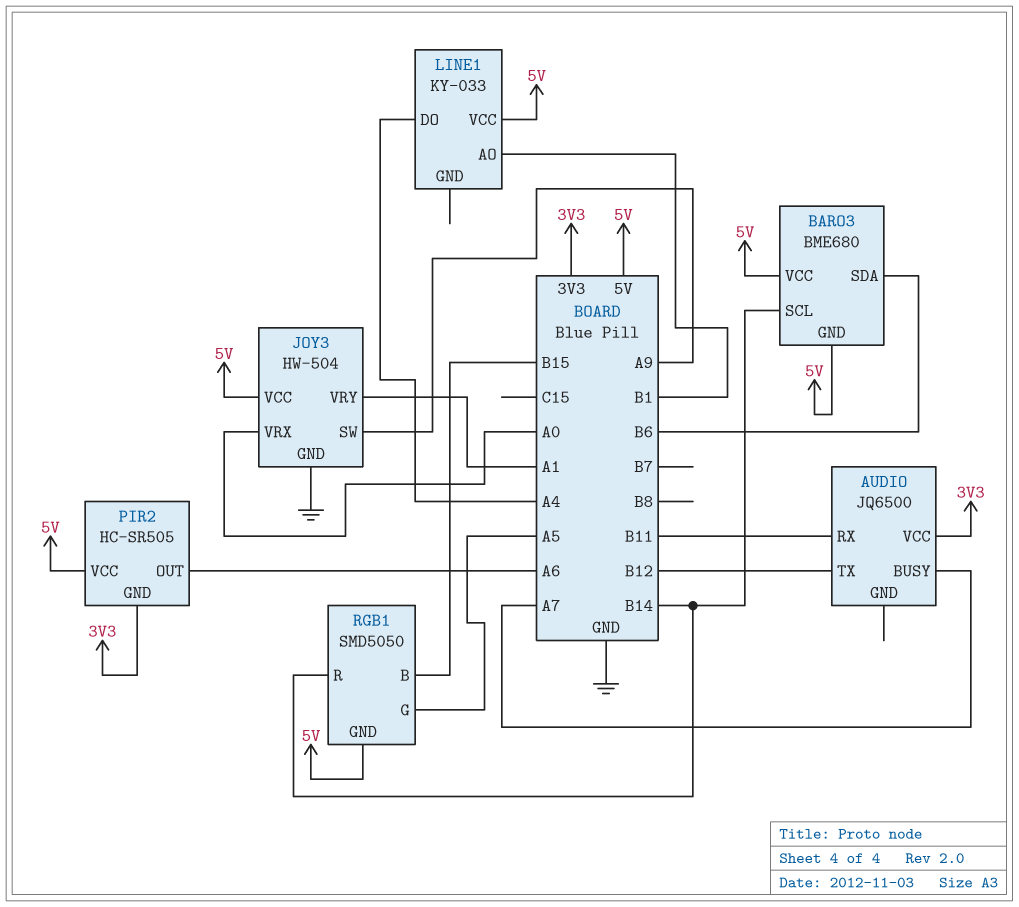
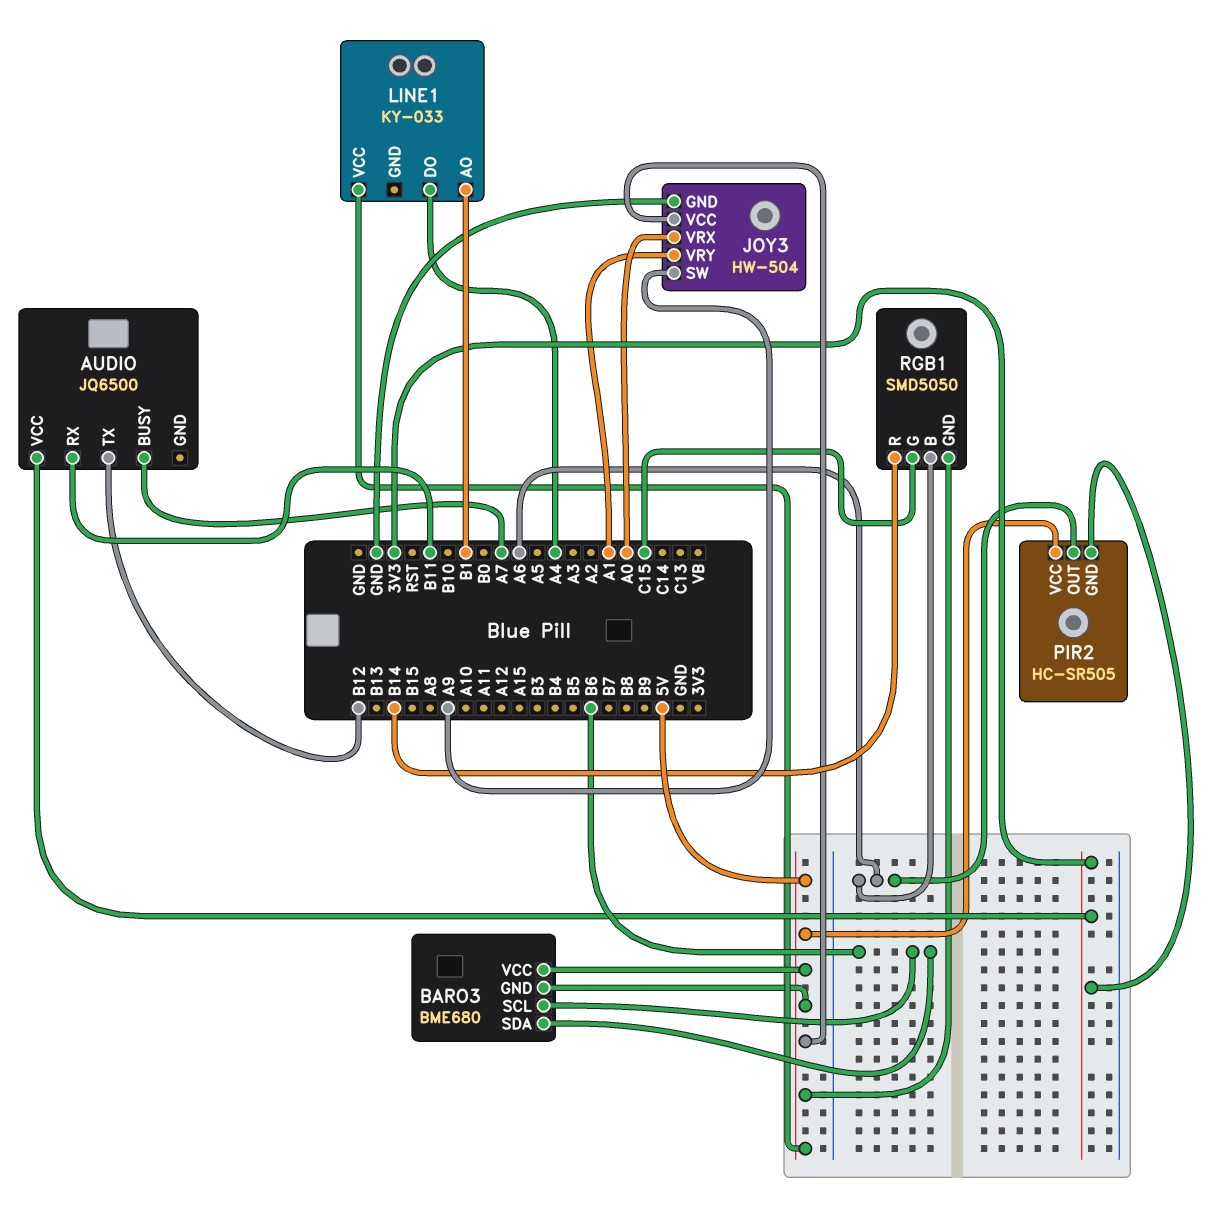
BARO3 pin SCL: B14 -> B6
RGB1 pin B: B15 -> A6
RGB1 pin G: A5 -> C15

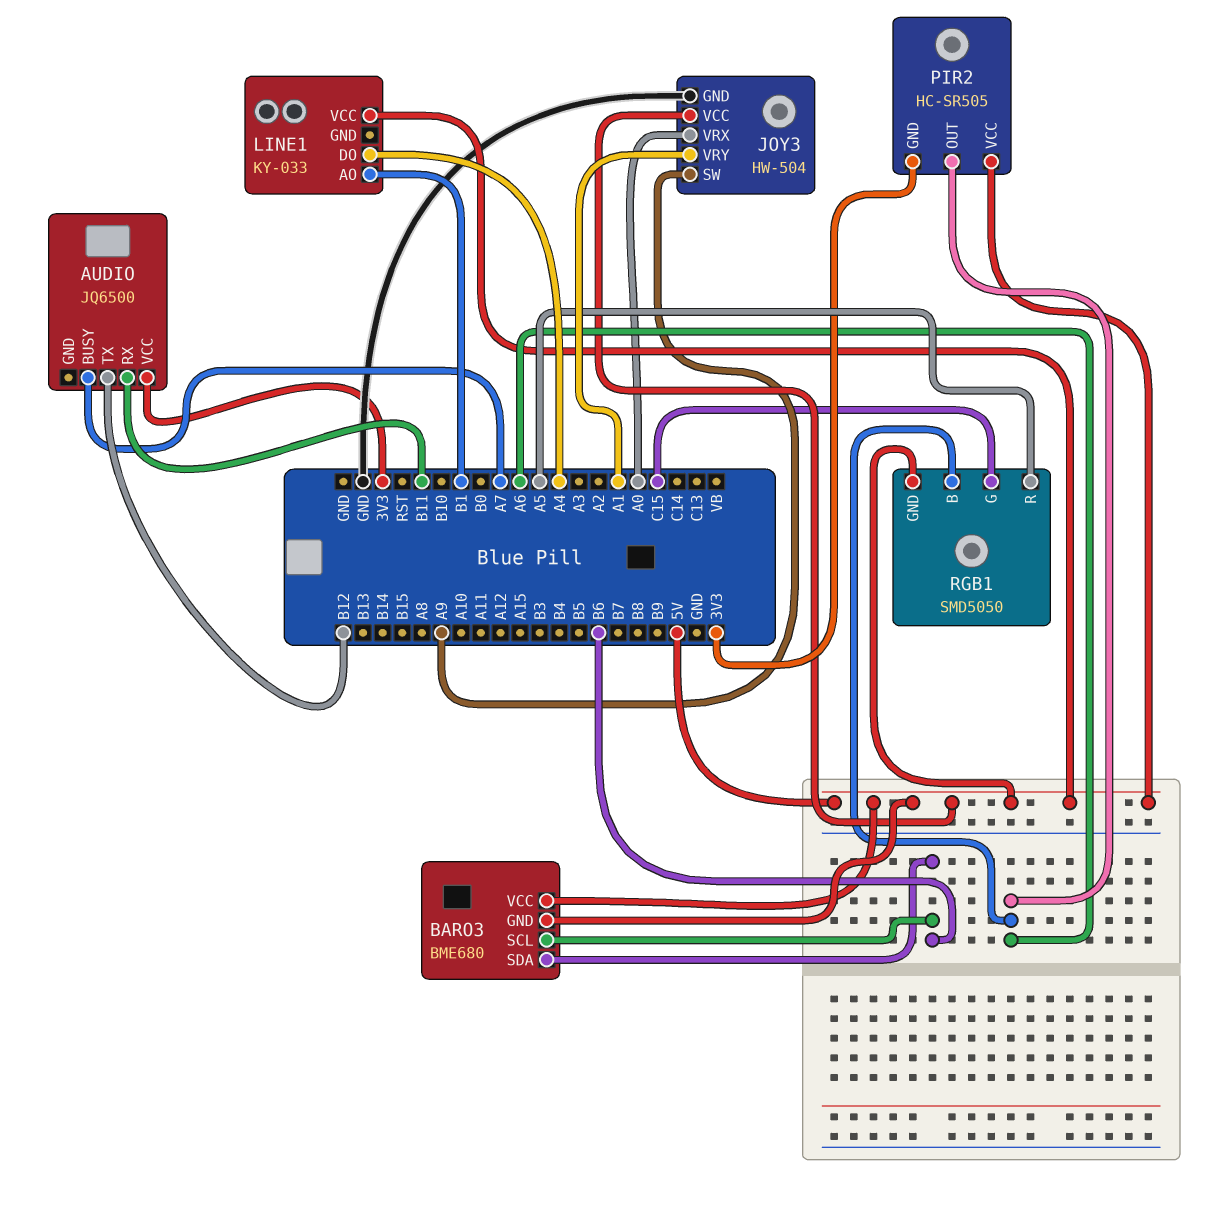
RGB1 pin R: B14 -> A5

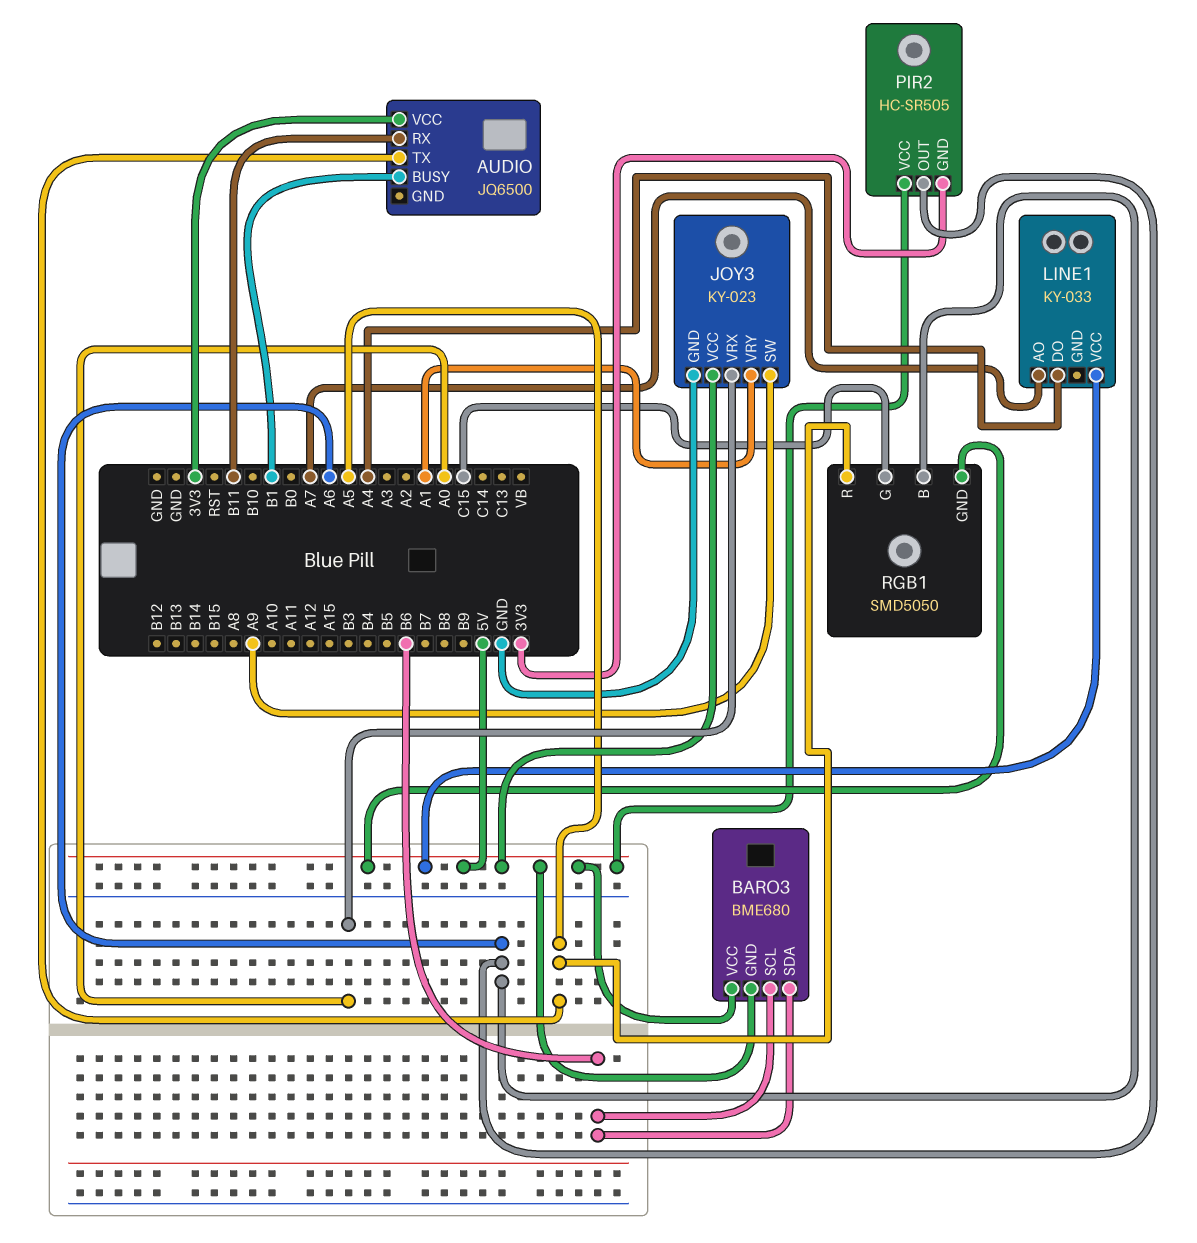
AUDIO pin BUSY: A7 -> B1
AUDIO pin TX: B12 -> A5
JOY3: HW-504 -> KY-023
LINE1 pin AO: B1 -> A7

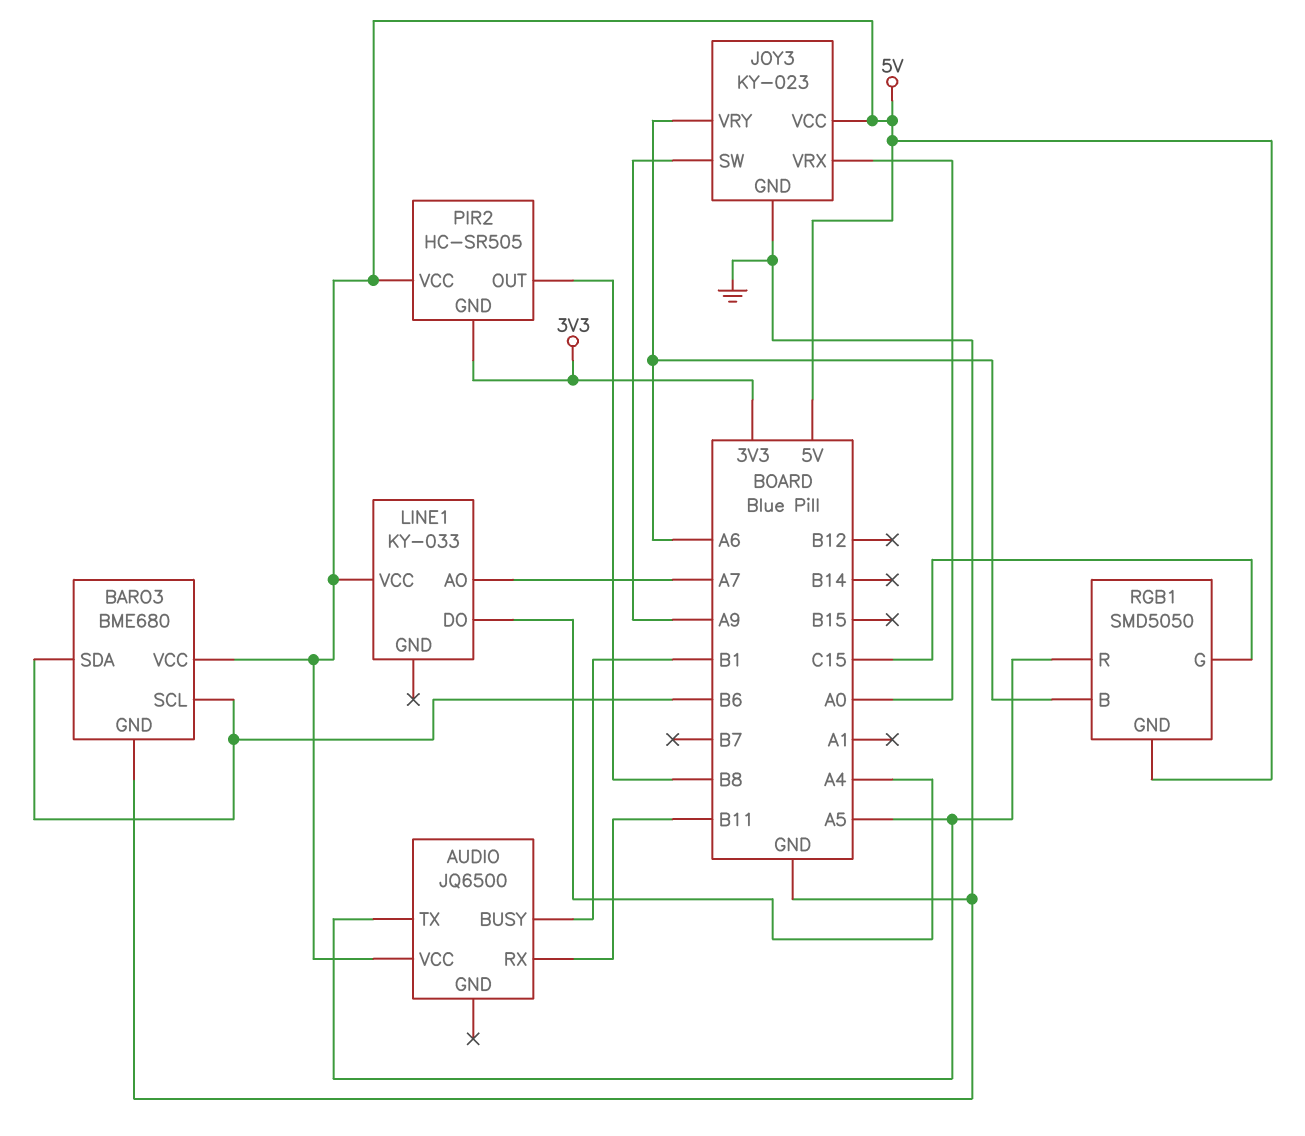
AUDIO pin VCC: 3V3 -> 5V
BARO3 pin GND: 5V -> GND
JOY3 pin VRY: A1 -> A6
PIR2 pin OUT: A6 -> B8

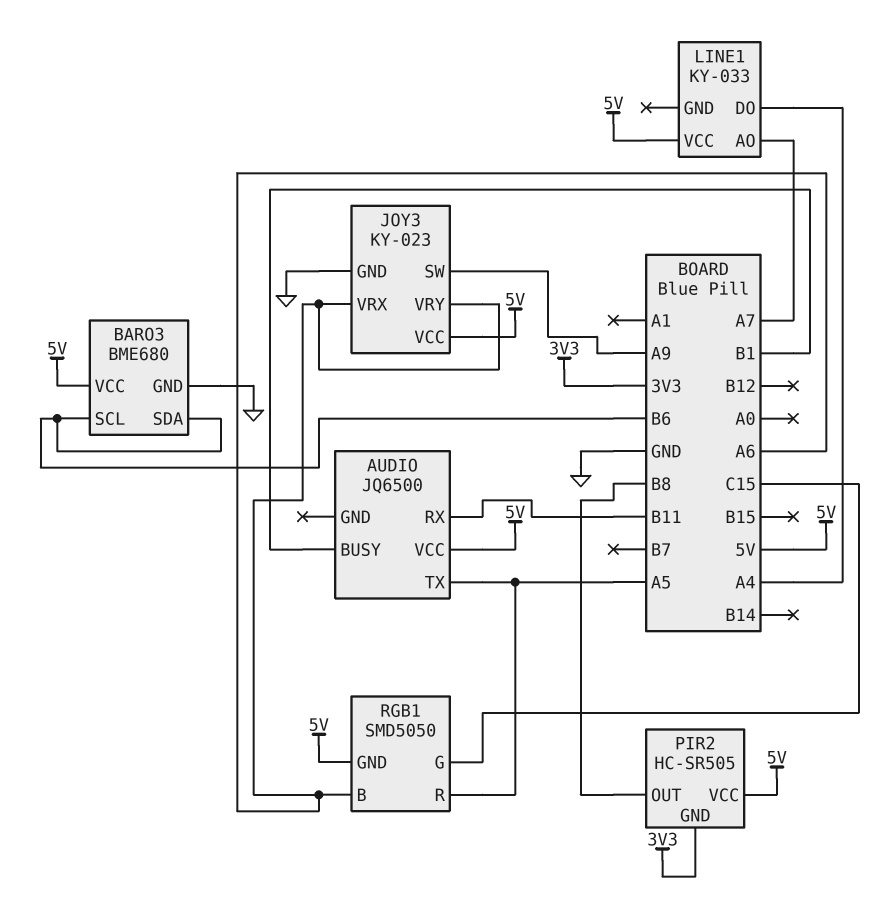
JOY3 pin VRX: A0 -> A6

